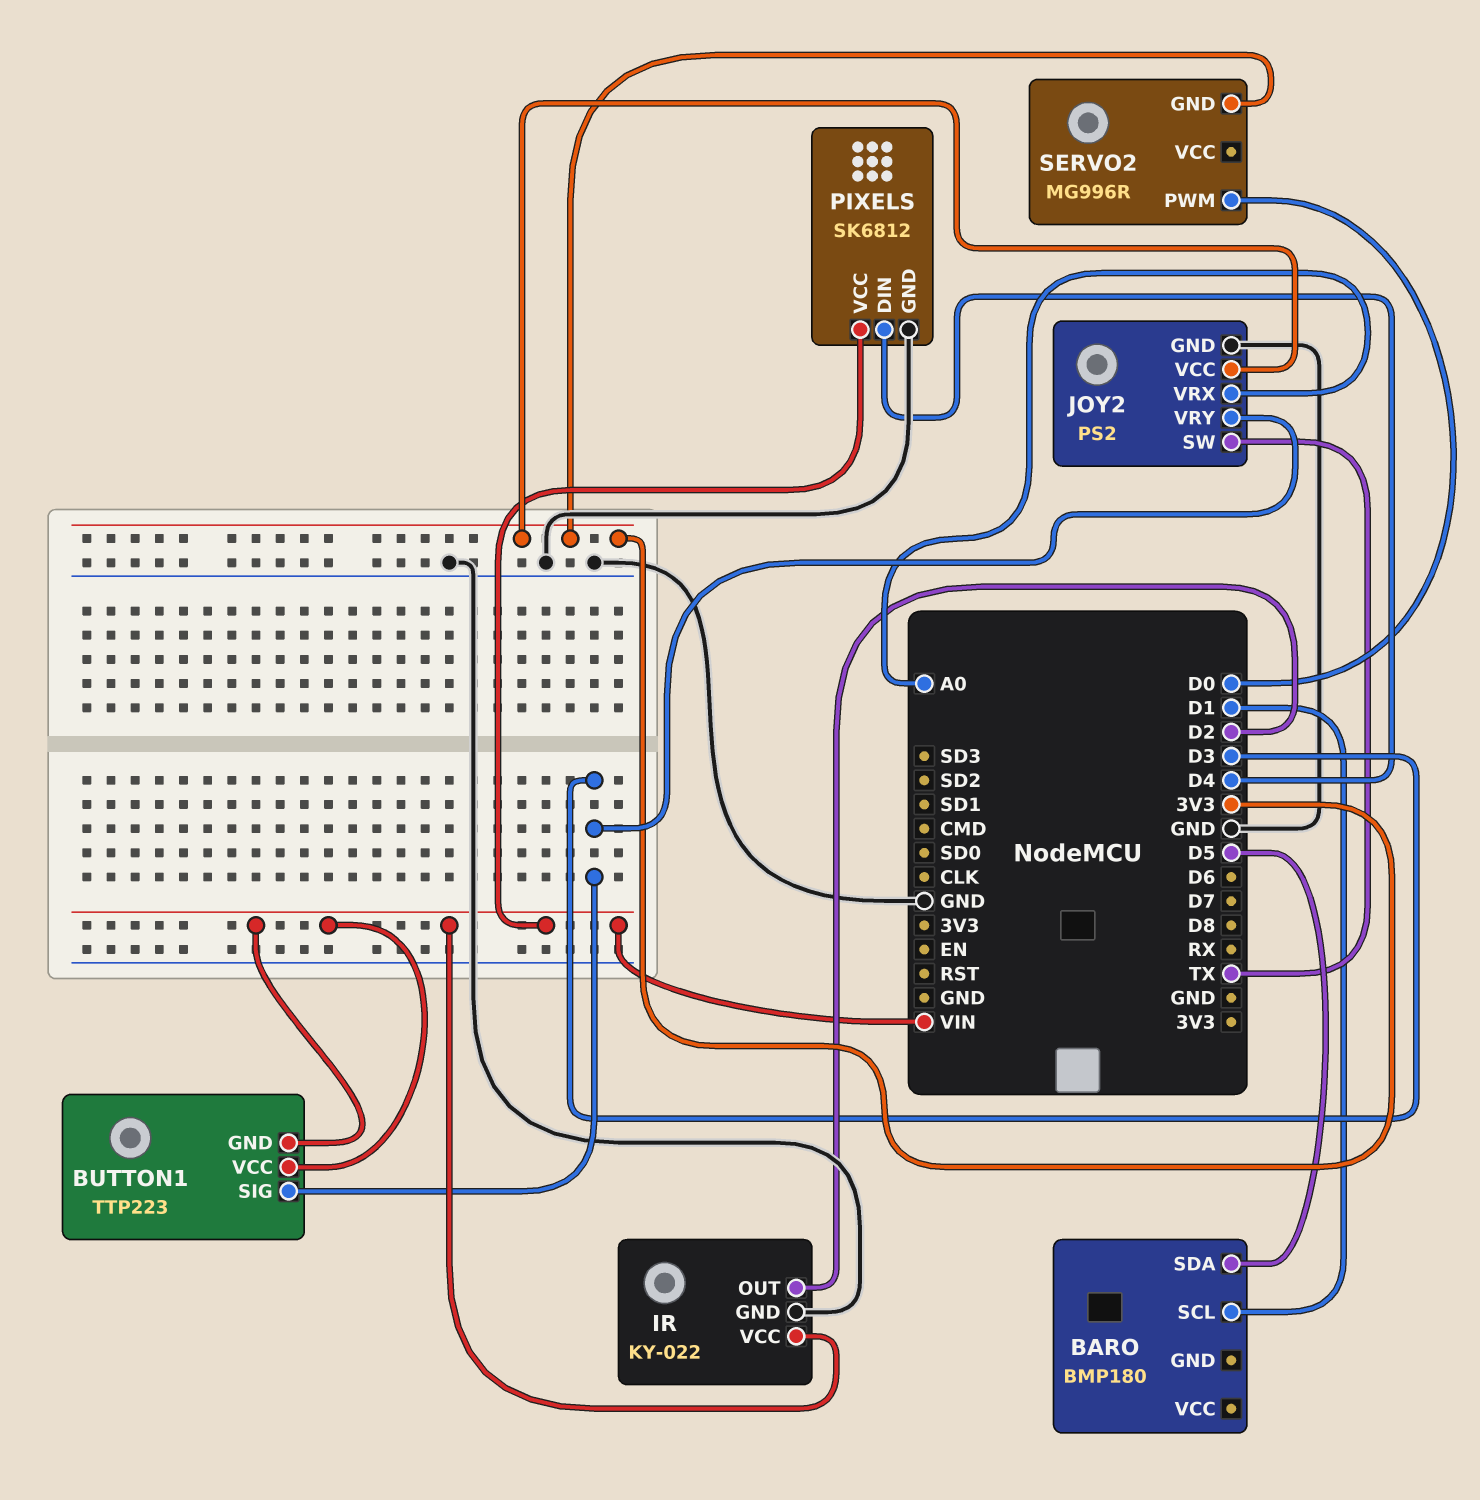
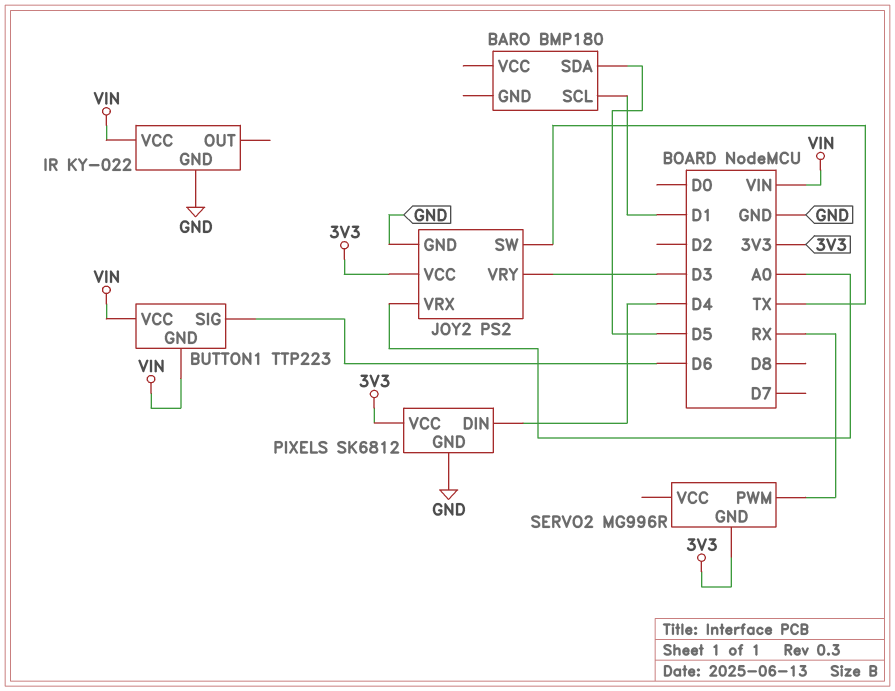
BUTTON1 pin SIG: D3 -> D6
IR pin OUT: D2 -> none
PIXELS pin VCC: VIN -> 3V3
SERVO2 pin PWM: D0 -> RX

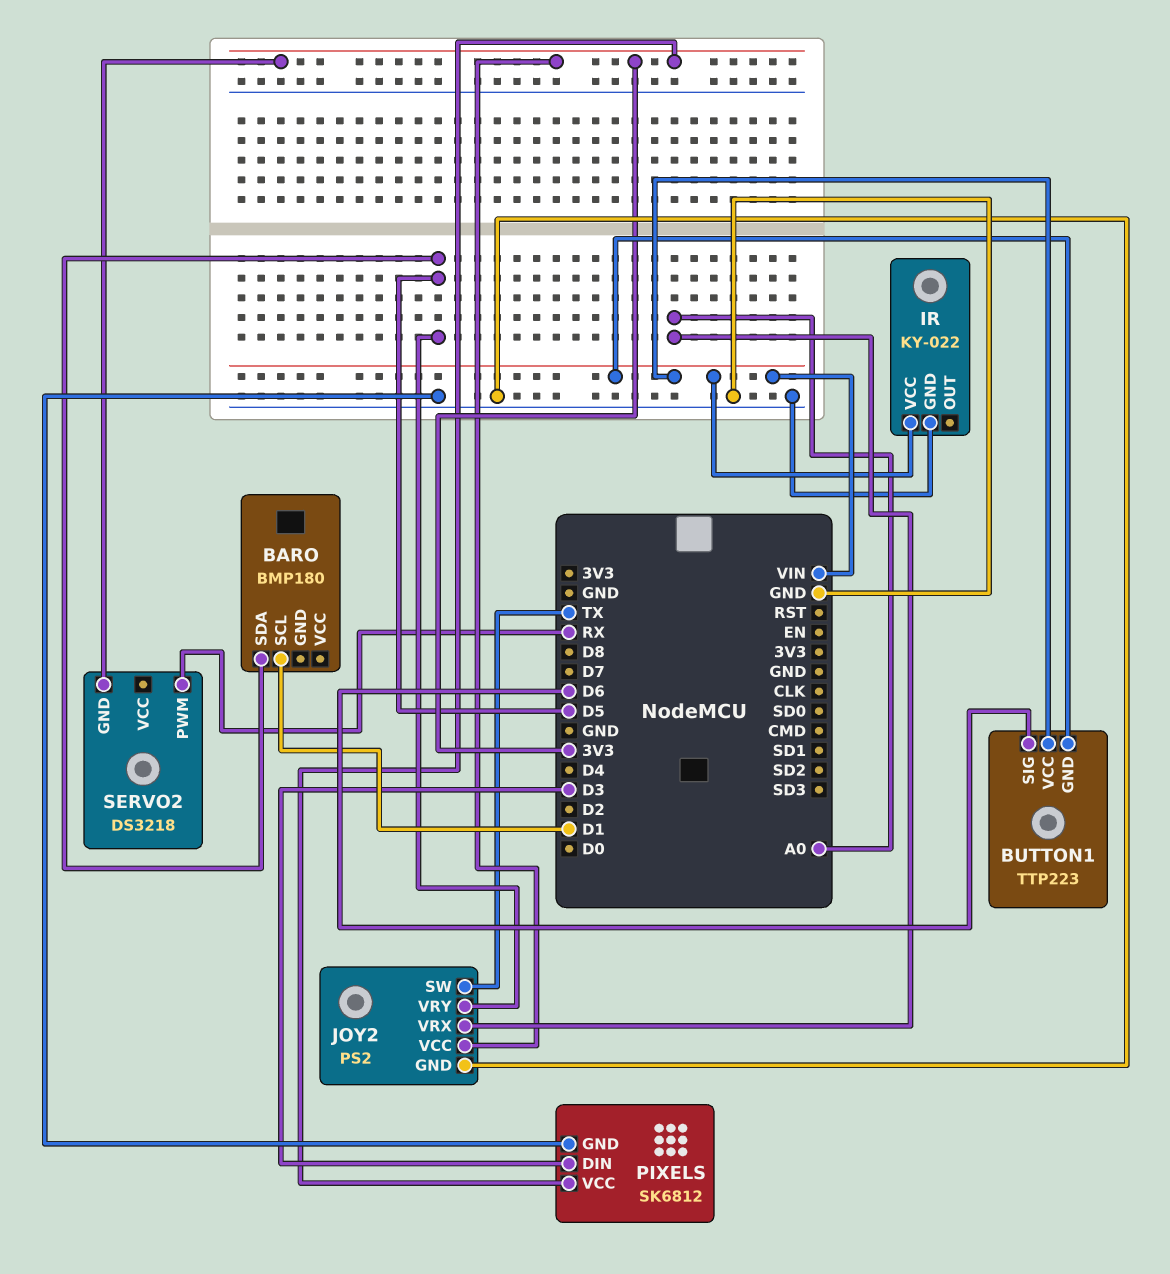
JOY2 pin VRY: D3 -> D5
PIXELS pin DIN: D4 -> D3
SERVO2: MG996R -> DS3218

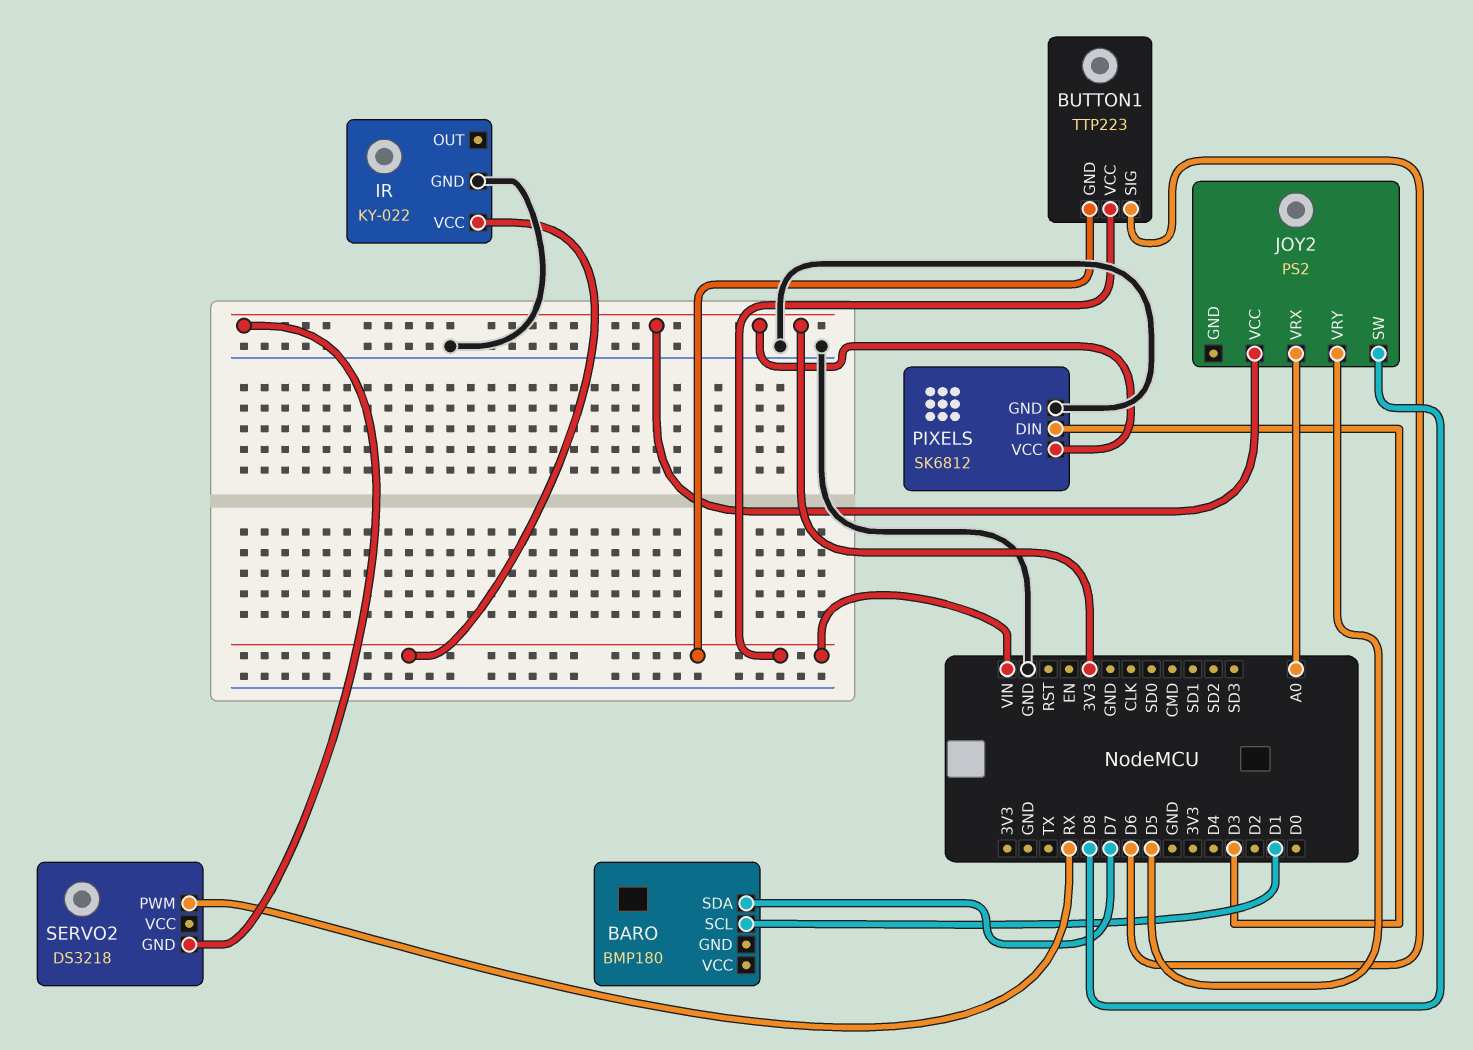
BARO pin SDA: D5 -> D7
JOY2 pin GND: GND -> none
JOY2 pin SW: TX -> D8

